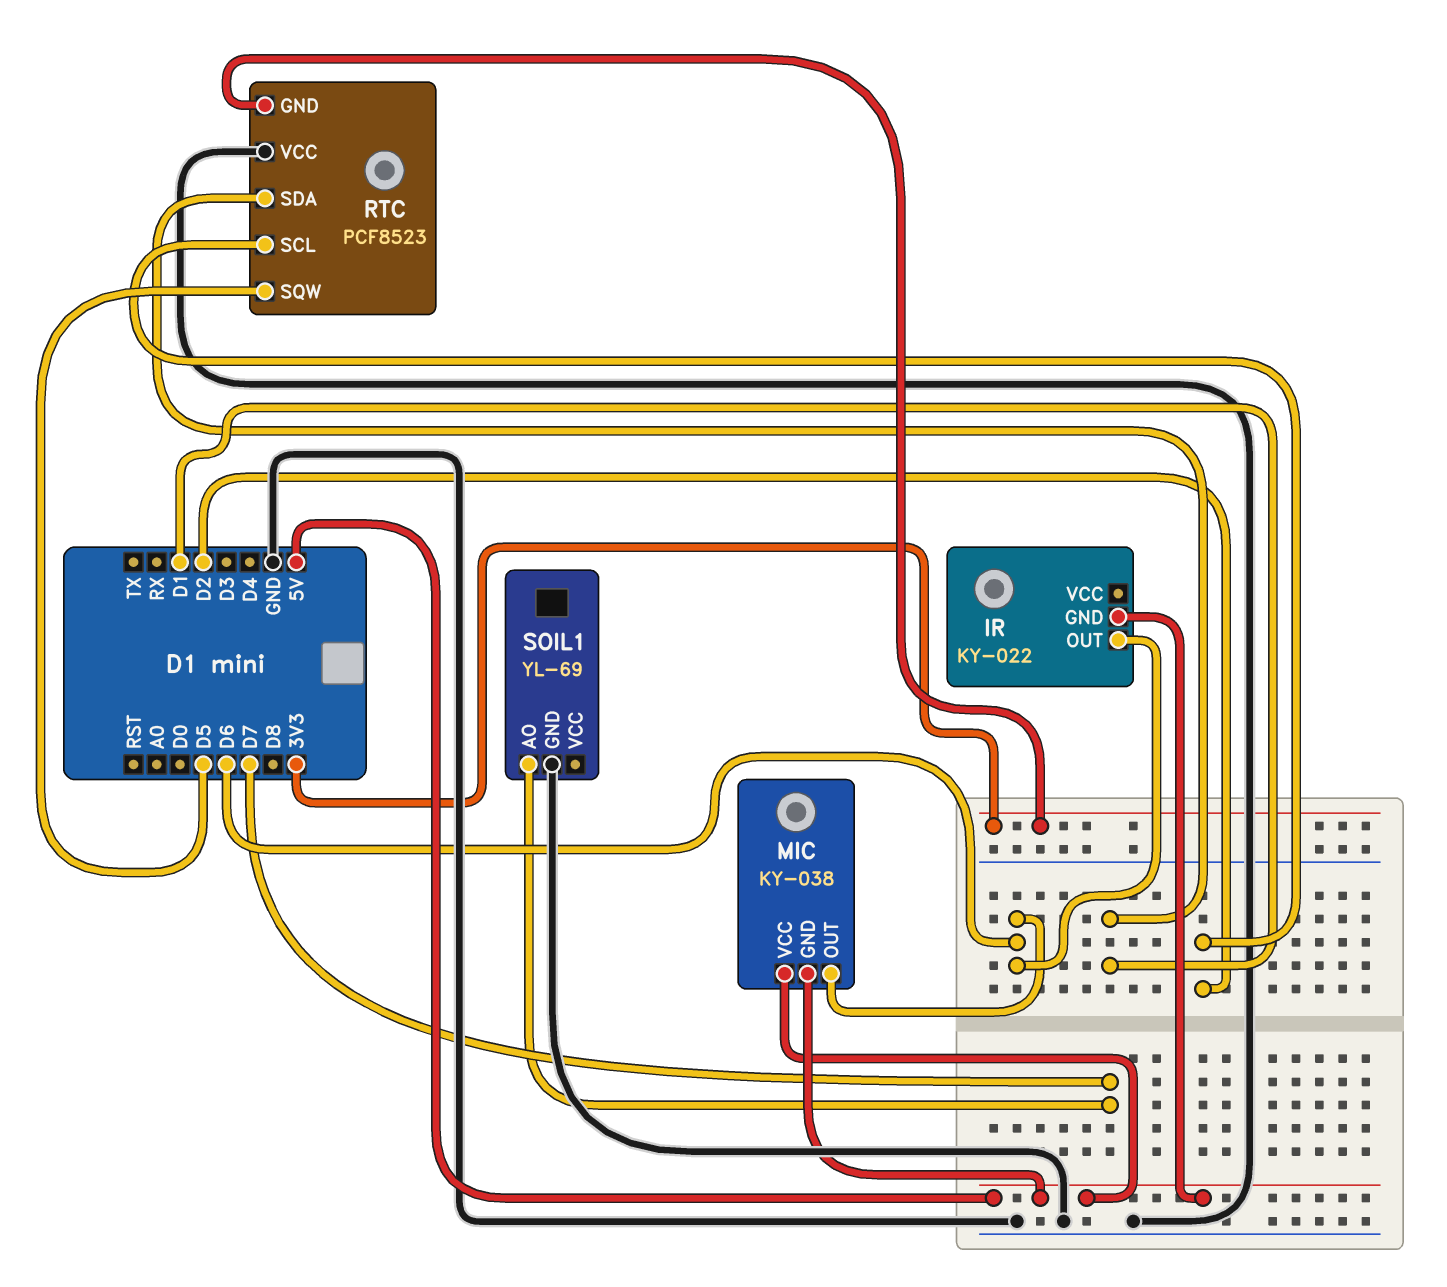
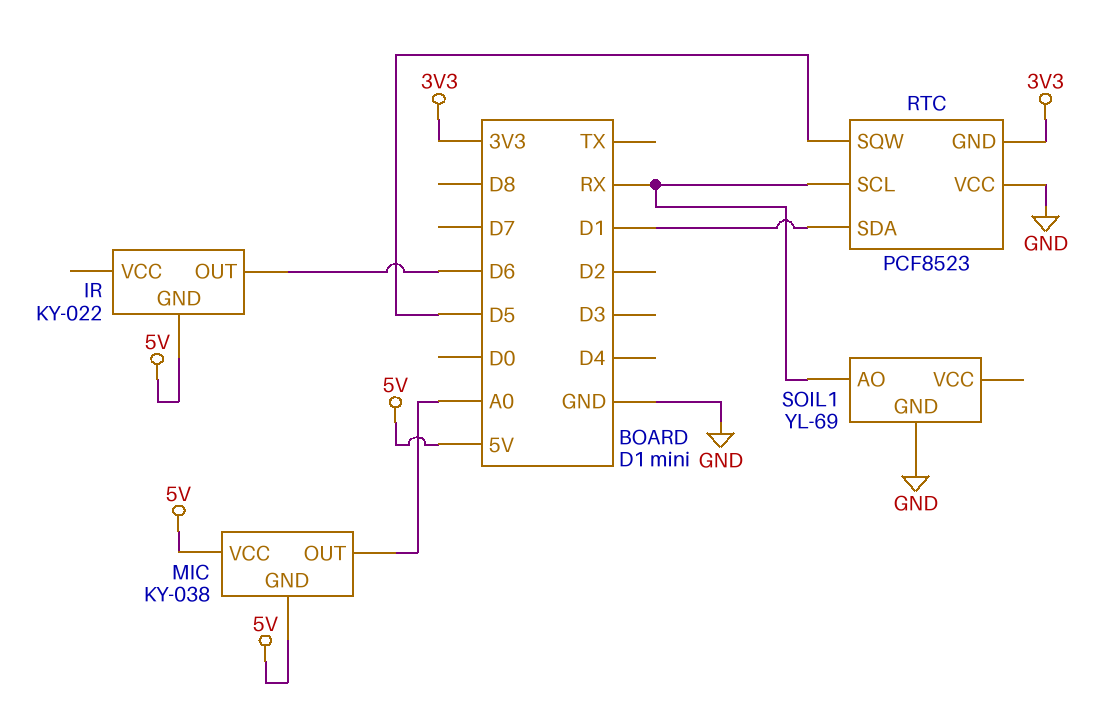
MIC pin OUT: D6 -> A0
RTC pin SCL: D2 -> RX
SOIL1 pin AO: D7 -> RX

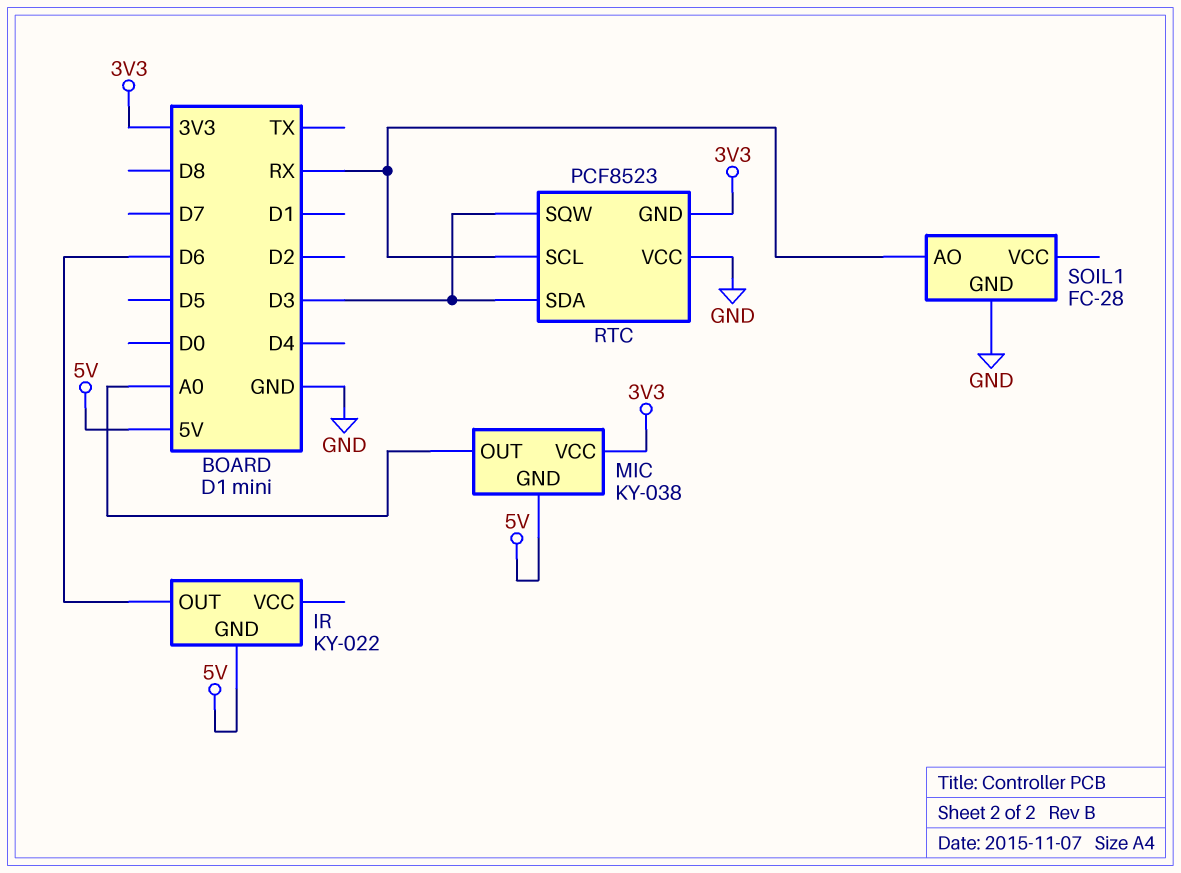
MIC pin VCC: 5V -> 3V3
RTC pin SDA: D1 -> D3
RTC pin SQW: D5 -> D3
SOIL1: YL-69 -> FC-28

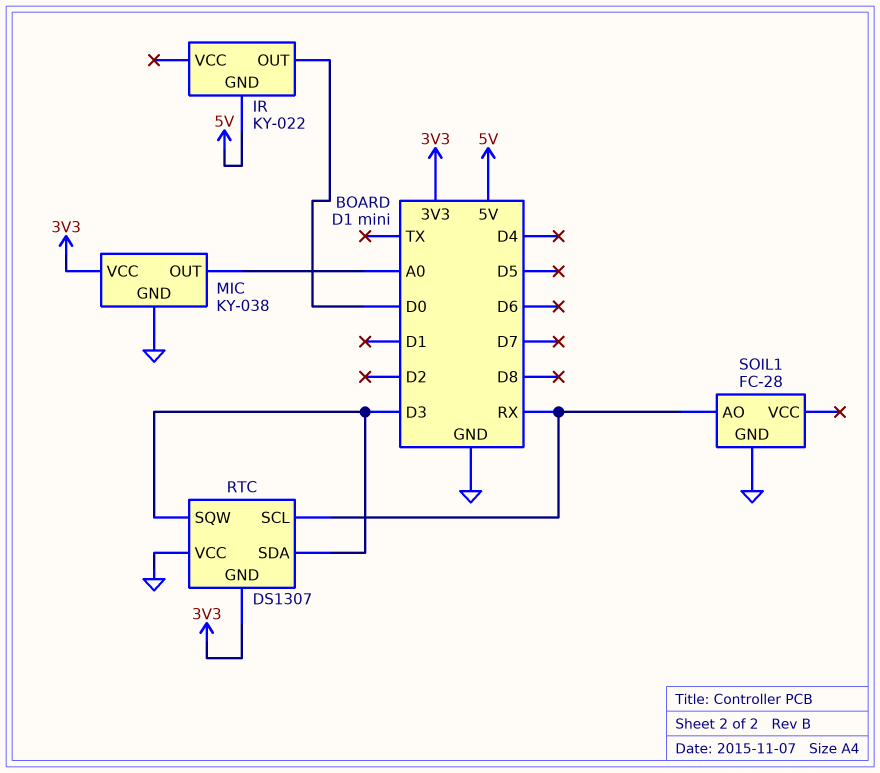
IR pin OUT: D6 -> D0
MIC pin GND: 5V -> GND
RTC: PCF8523 -> DS1307

